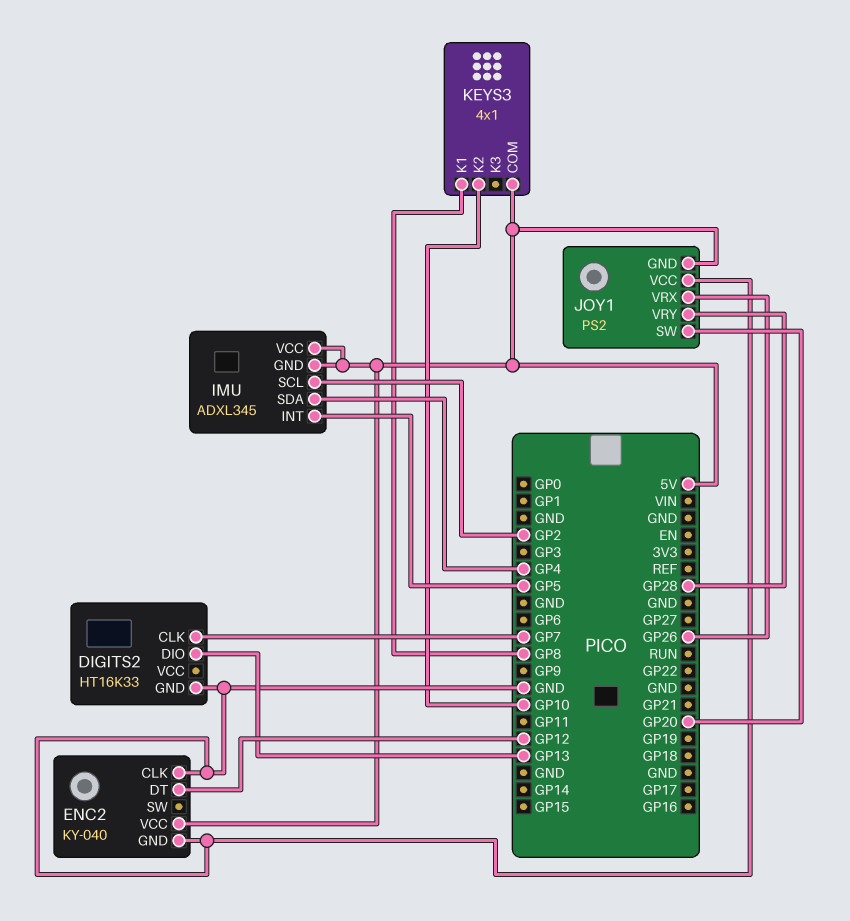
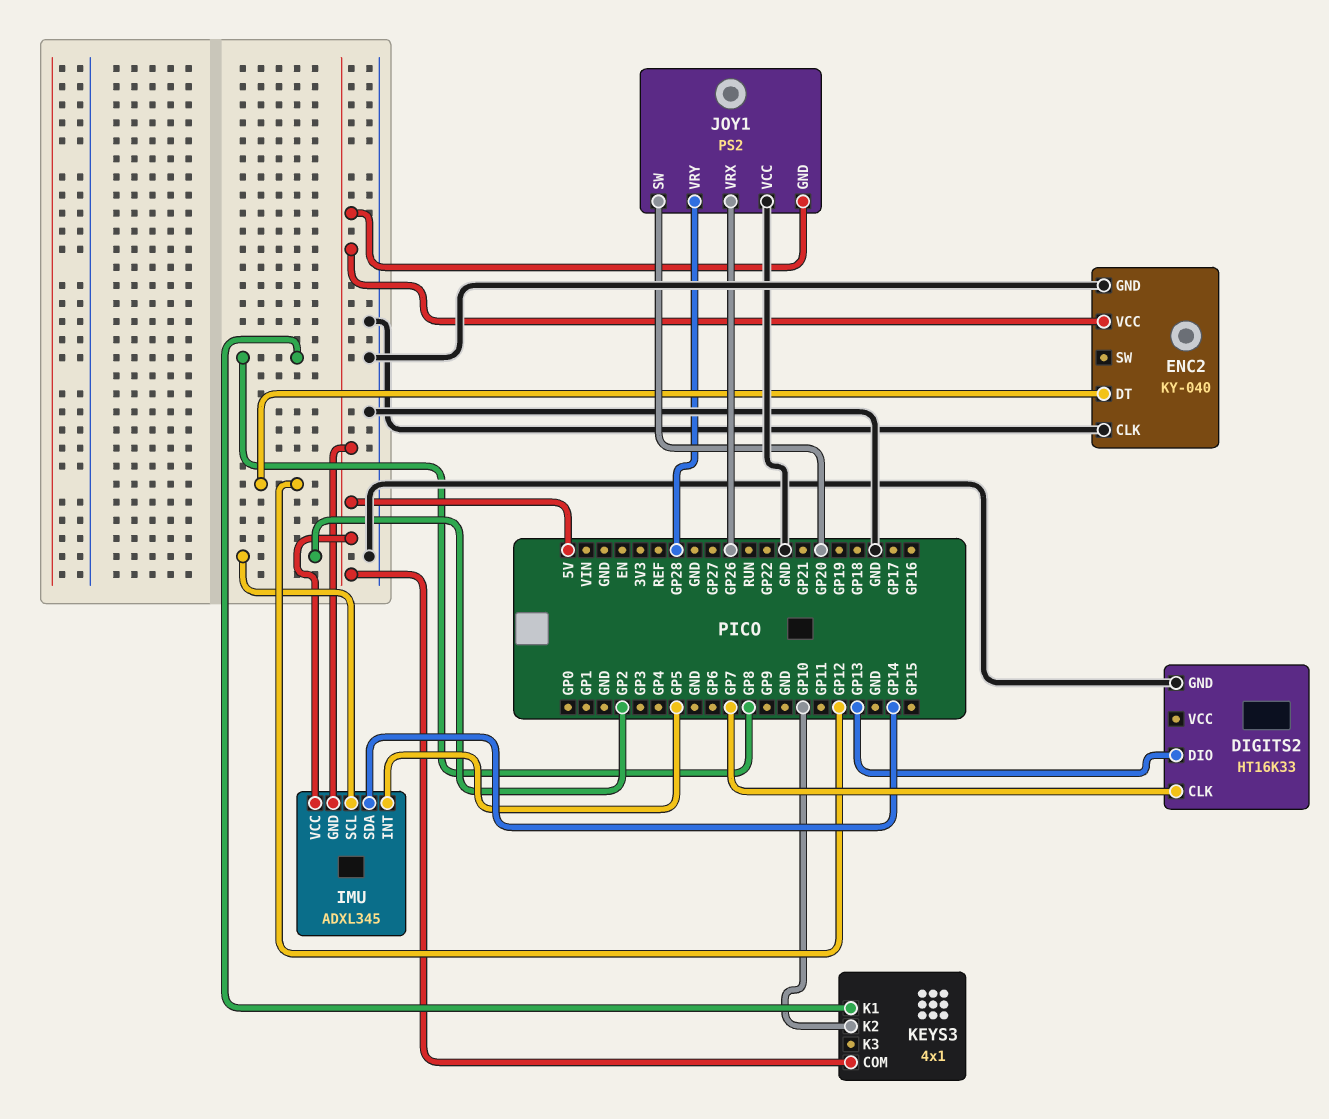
IMU pin SDA: GP4 -> GP14

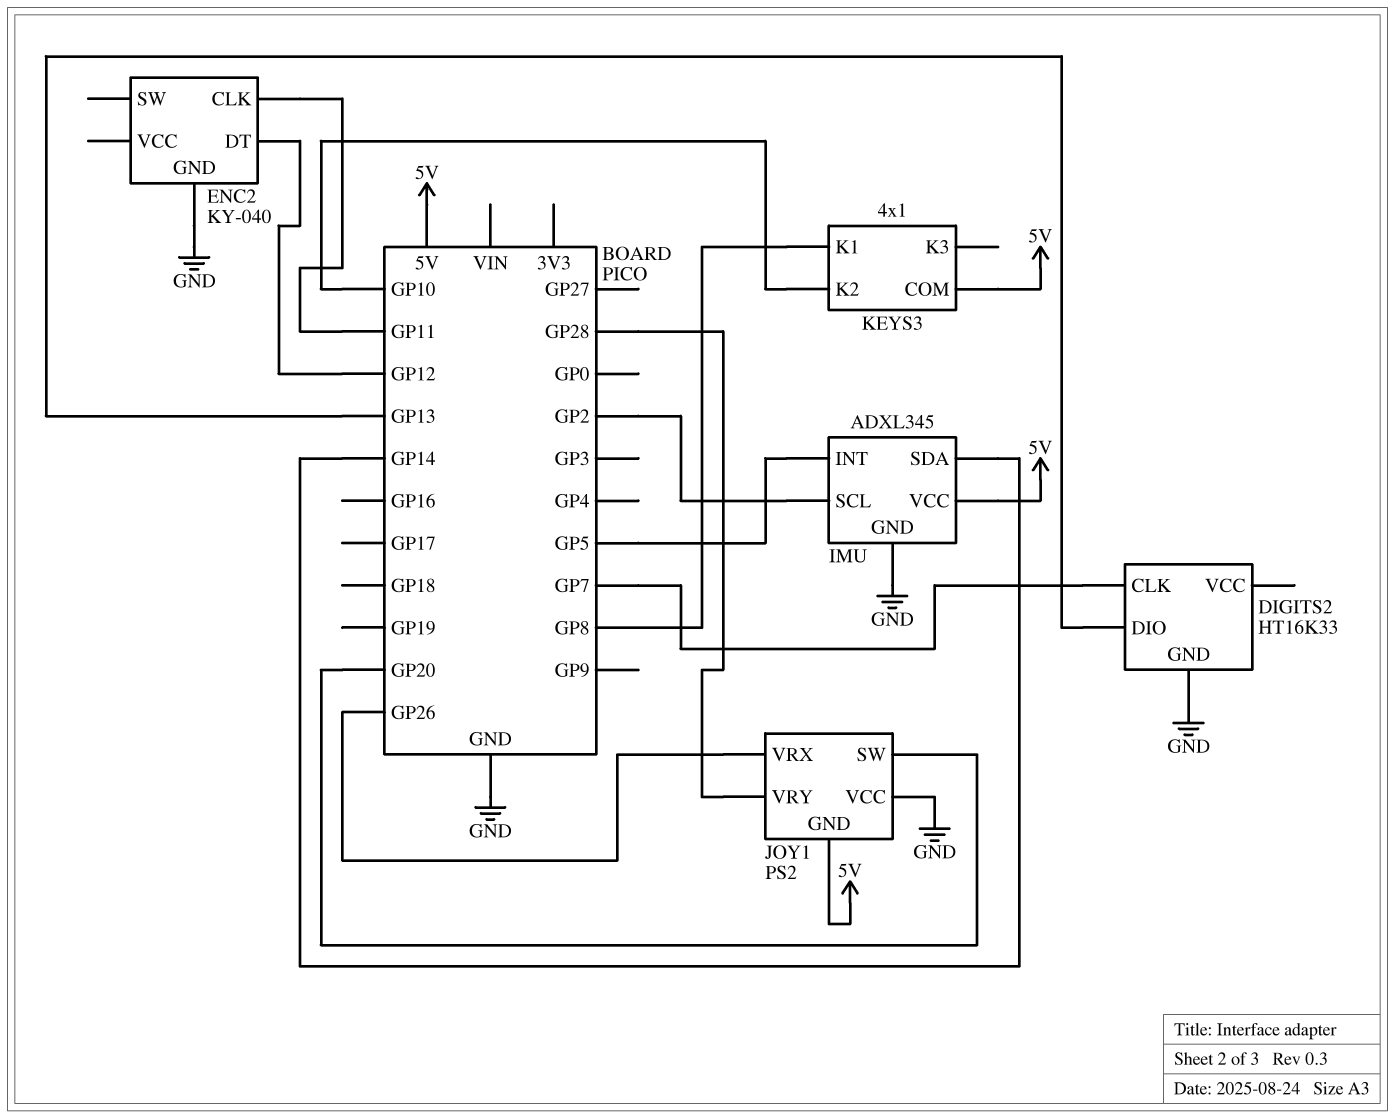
ENC2 pin CLK: GND -> GP11
ENC2 pin VCC: 5V -> none
IMU pin GND: 5V -> GND

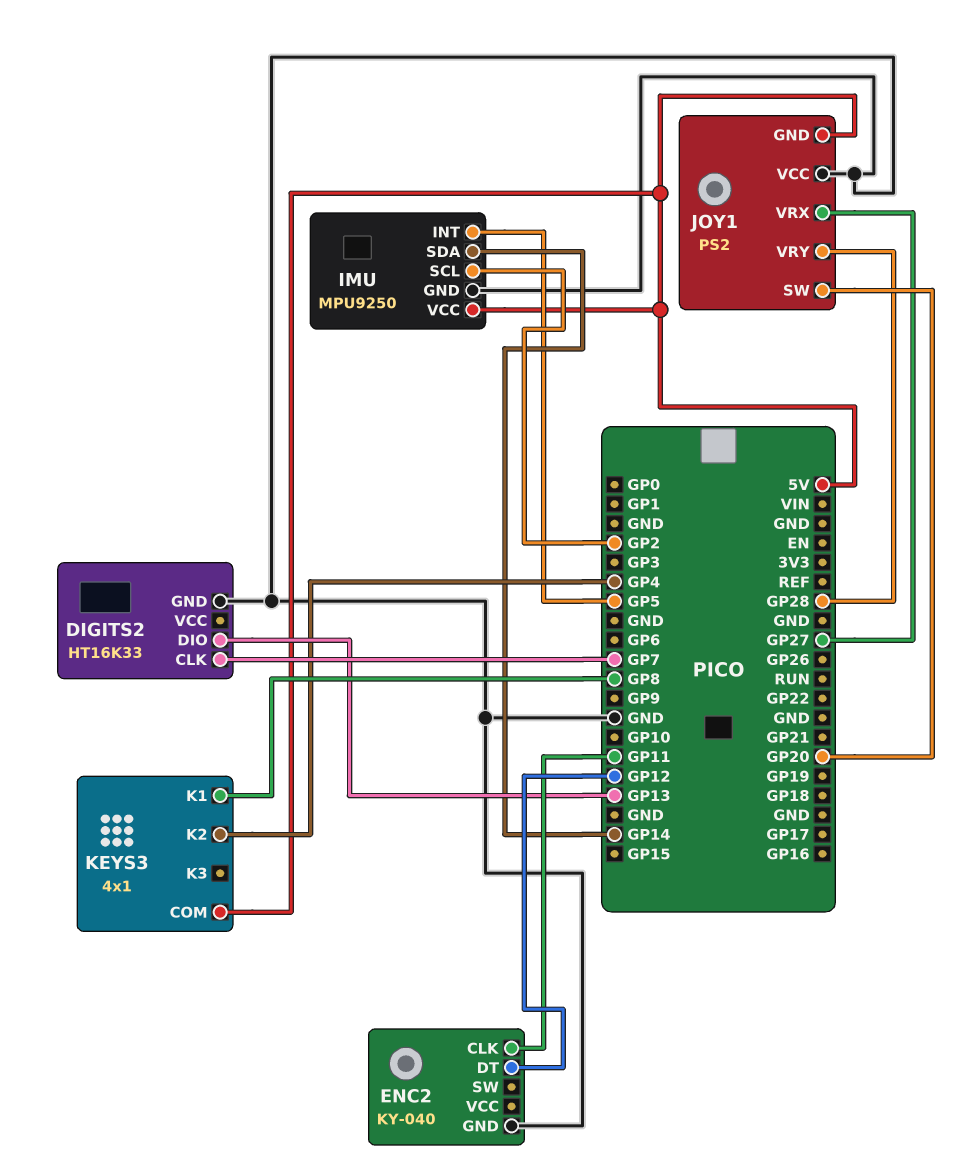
IMU: ADXL345 -> MPU9250
JOY1 pin VRX: GP26 -> GP27
KEYS3 pin K2: GP10 -> GP4

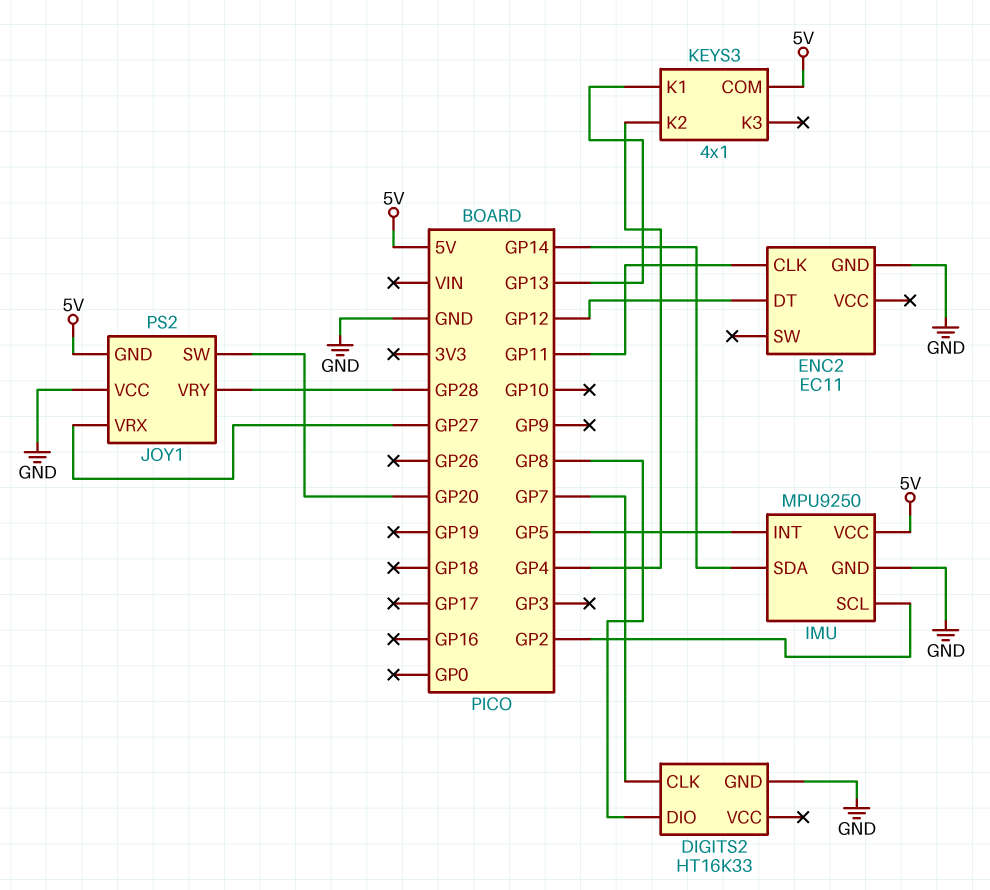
DIGITS2 pin DIO: GP13 -> GP8
ENC2: KY-040 -> EC11
KEYS3 pin K1: GP8 -> GP13

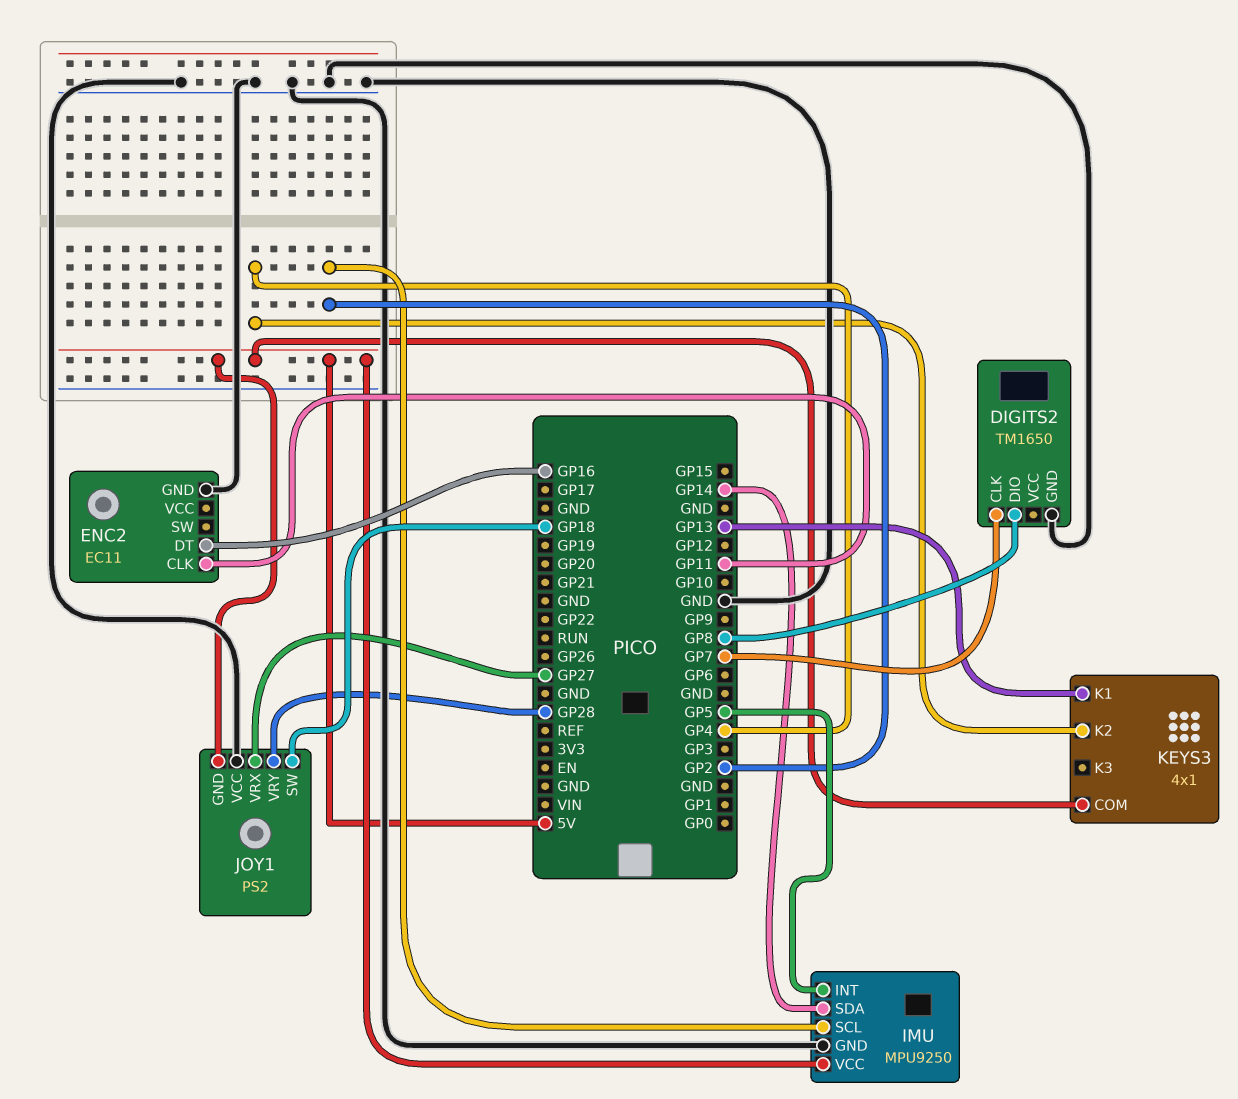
DIGITS2: HT16K33 -> TM1650
ENC2 pin DT: GP12 -> GP16
JOY1 pin SW: GP20 -> GP18

